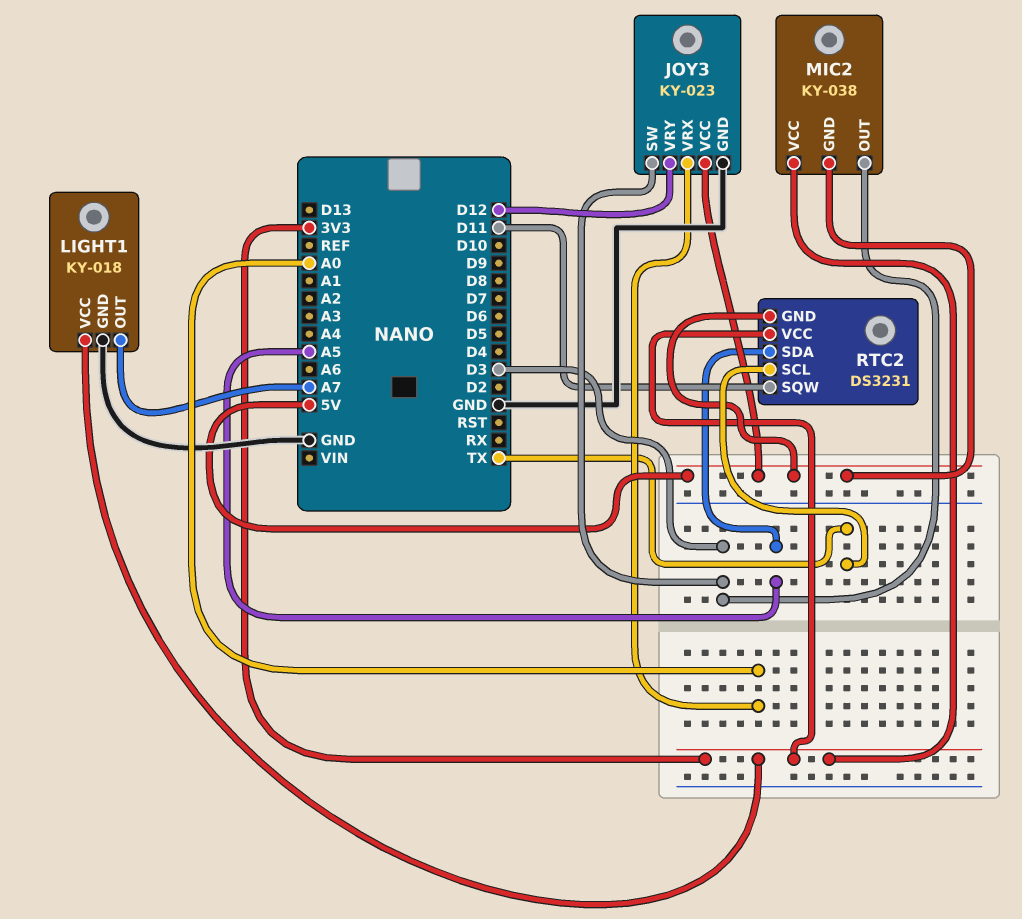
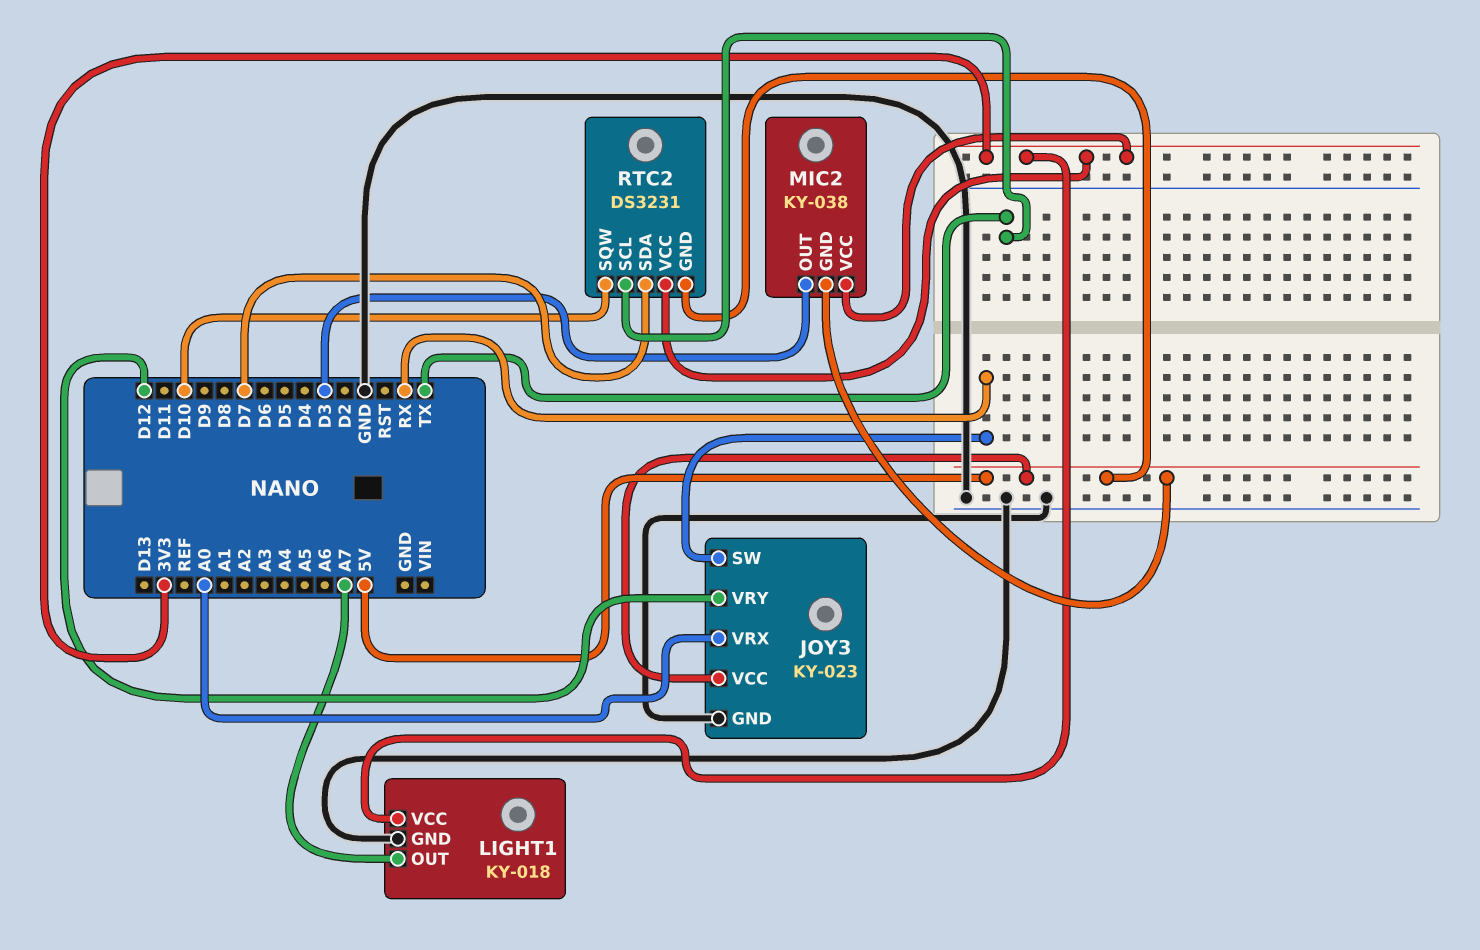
JOY3 pin SW: D3 -> RX
RTC2 pin SDA: A5 -> D7
RTC2 pin SQW: D11 -> D10

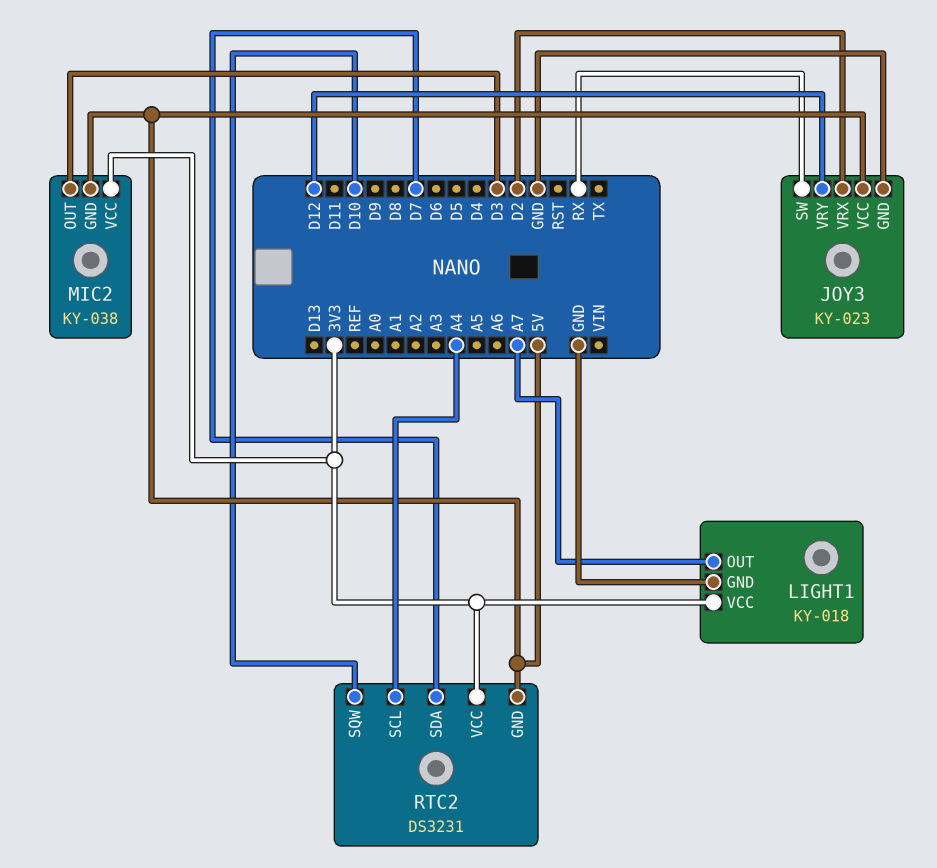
JOY3 pin VRX: A0 -> D2
RTC2 pin SCL: TX -> A4

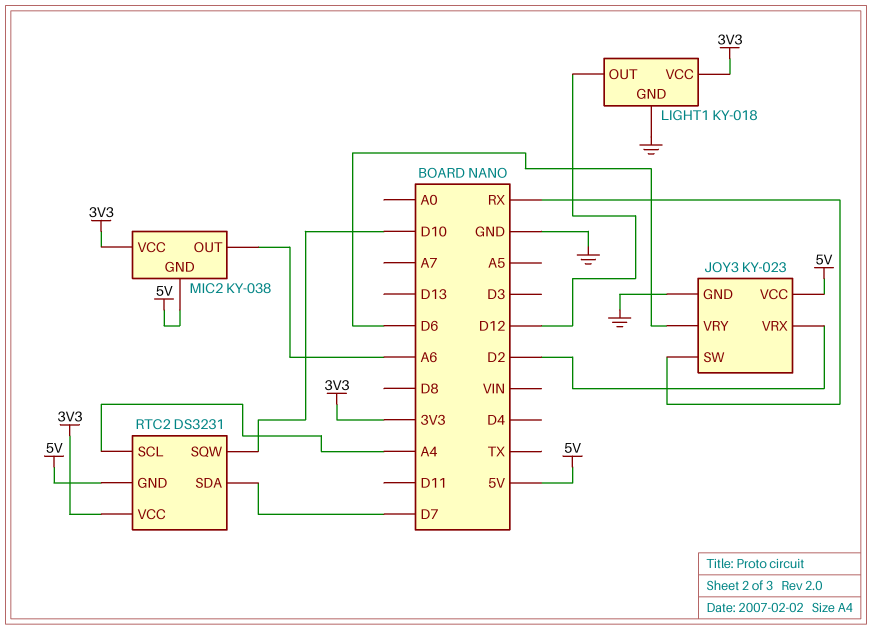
JOY3 pin VRY: D12 -> D6
LIGHT1 pin OUT: A7 -> D12
MIC2 pin OUT: D3 -> A6

